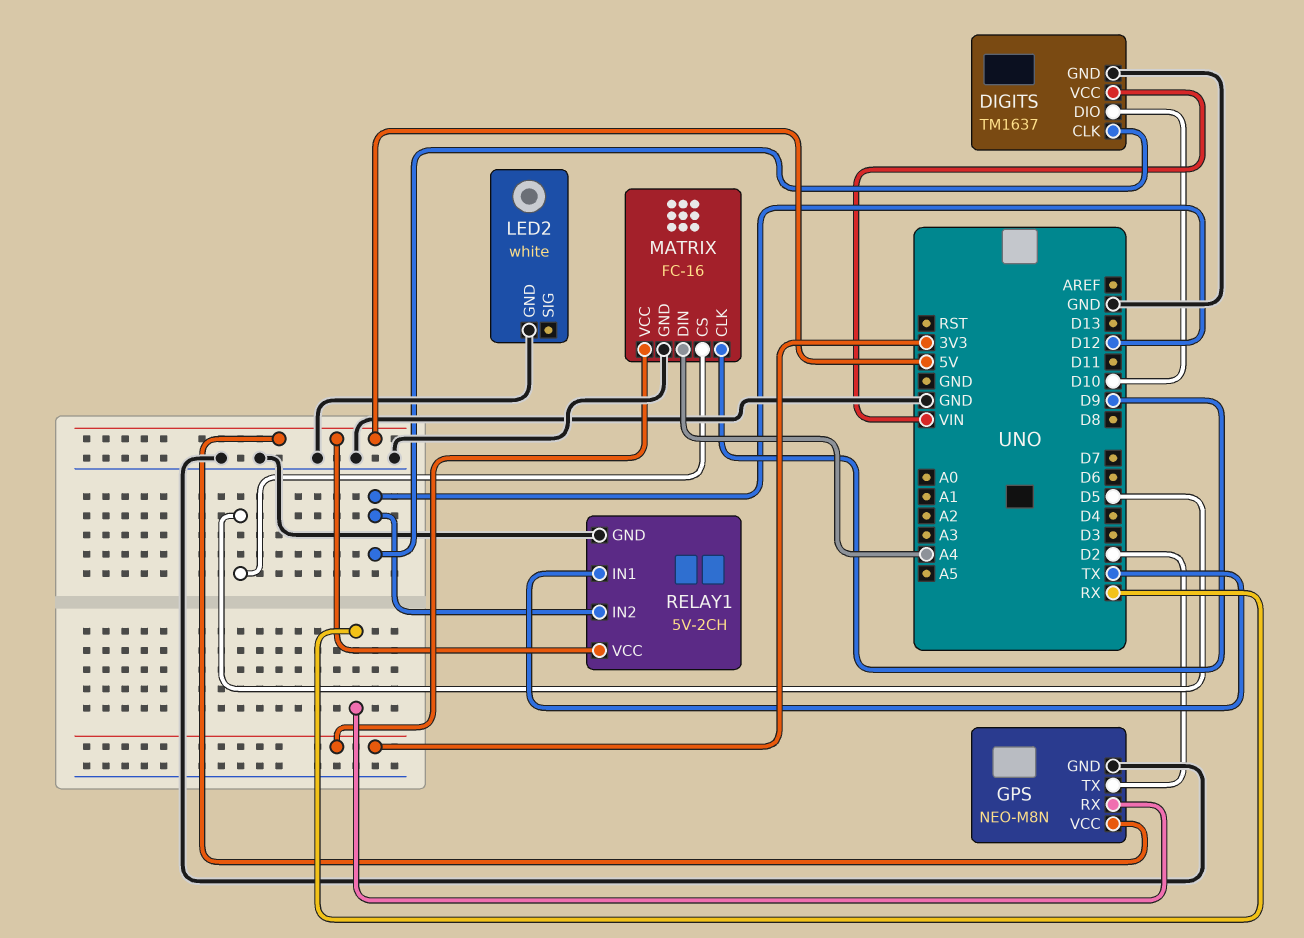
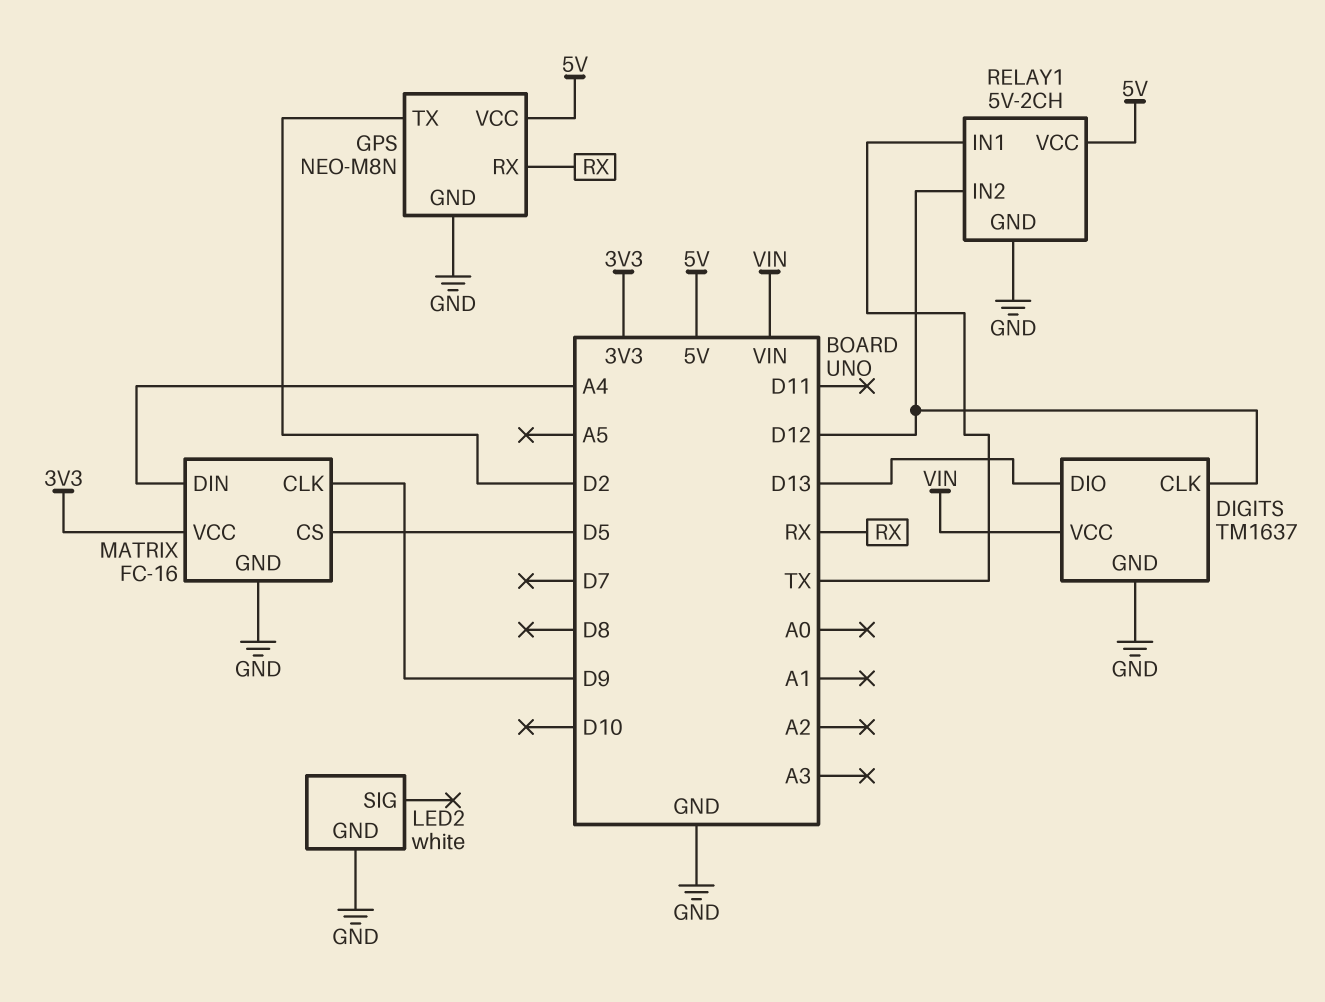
DIGITS pin DIO: D10 -> D13

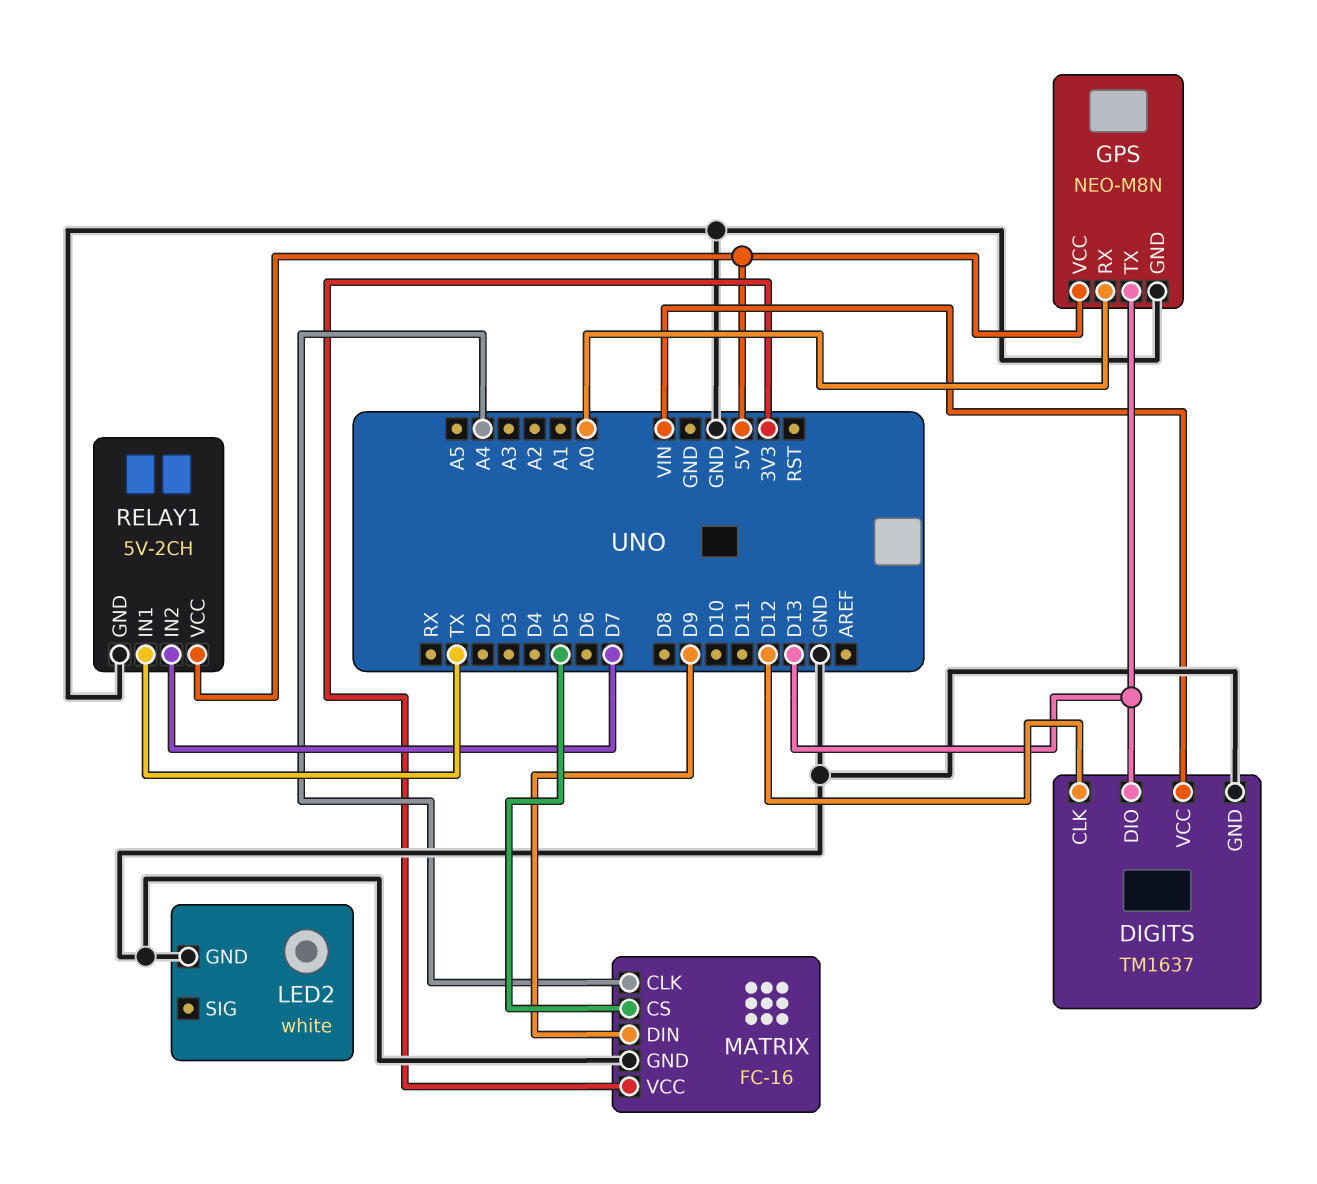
GPS pin RX: RX -> A0
GPS pin TX: D2 -> D13
MATRIX pin CLK: D9 -> A4
MATRIX pin DIN: A4 -> D9
RELAY1 pin IN2: D12 -> D7

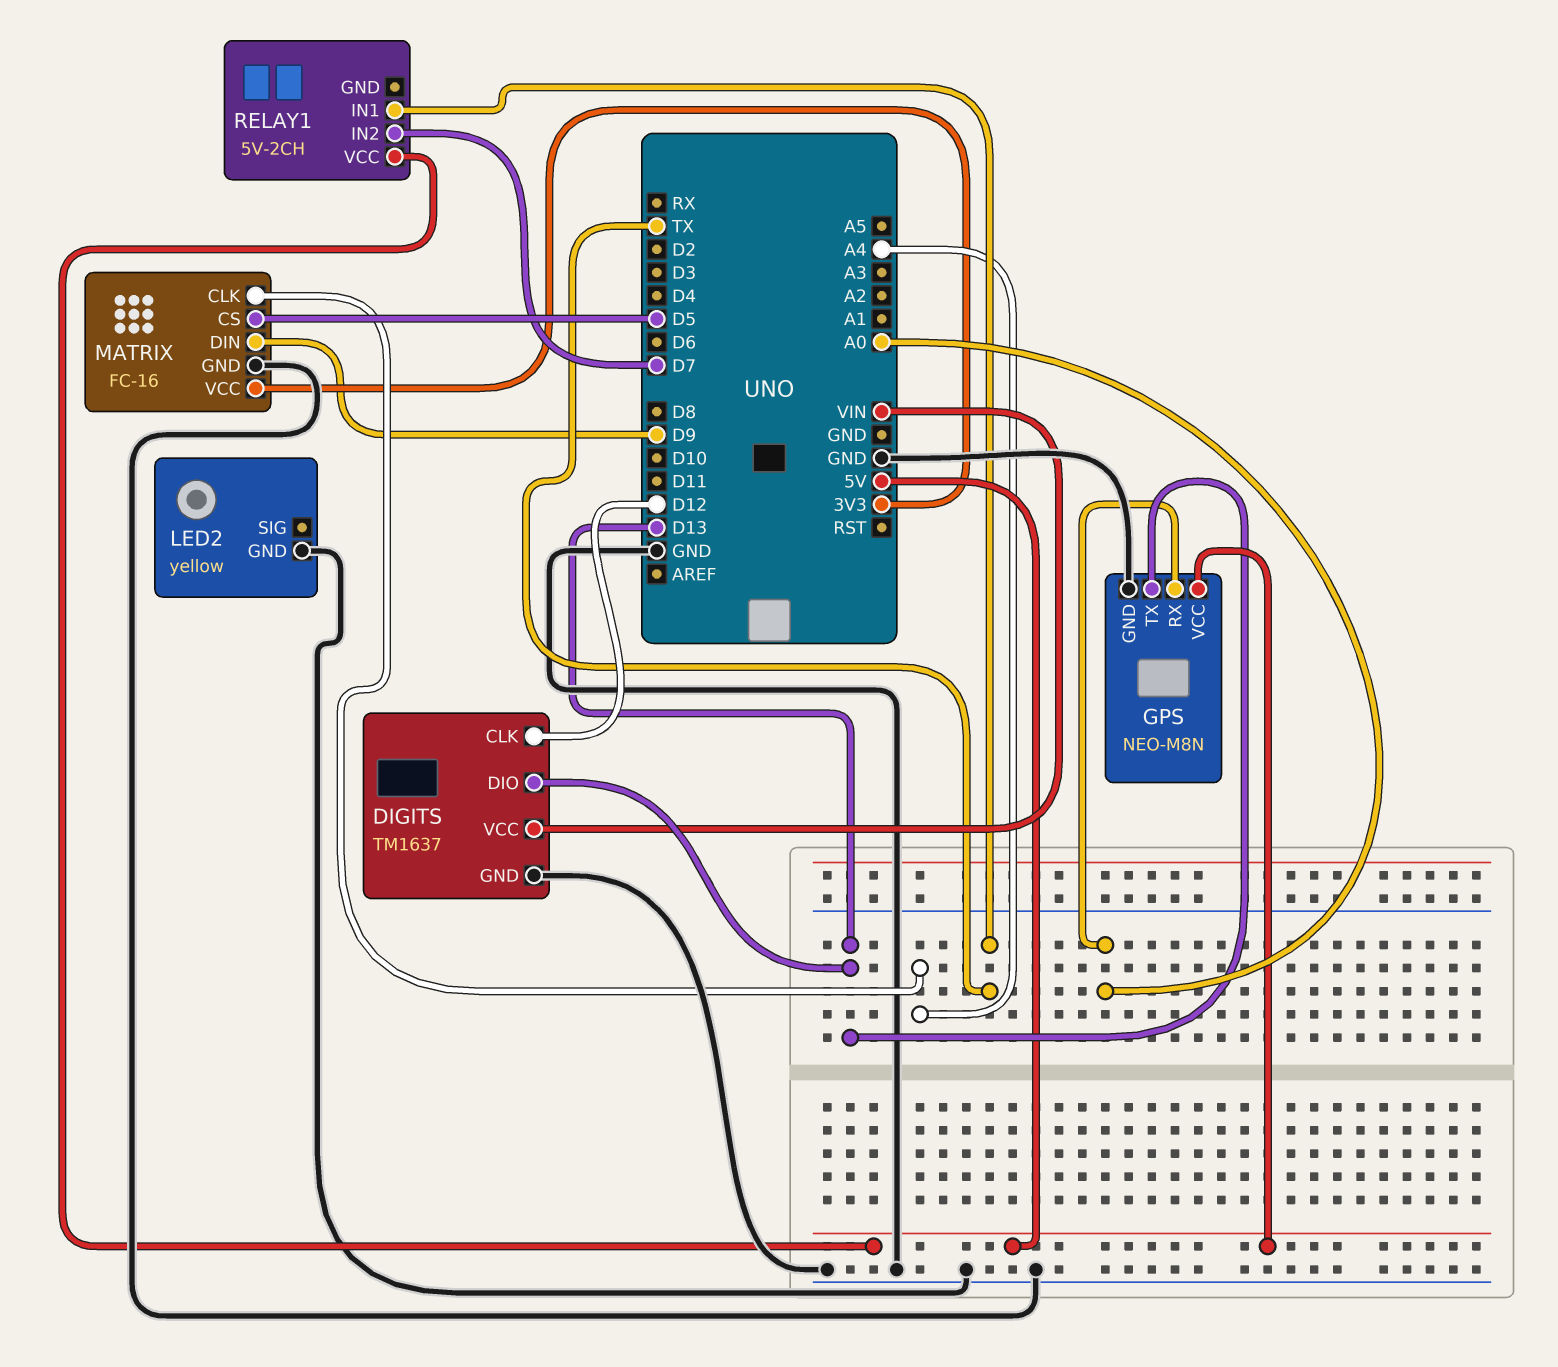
LED2: white -> yellow
RELAY1 pin GND: GND -> none

